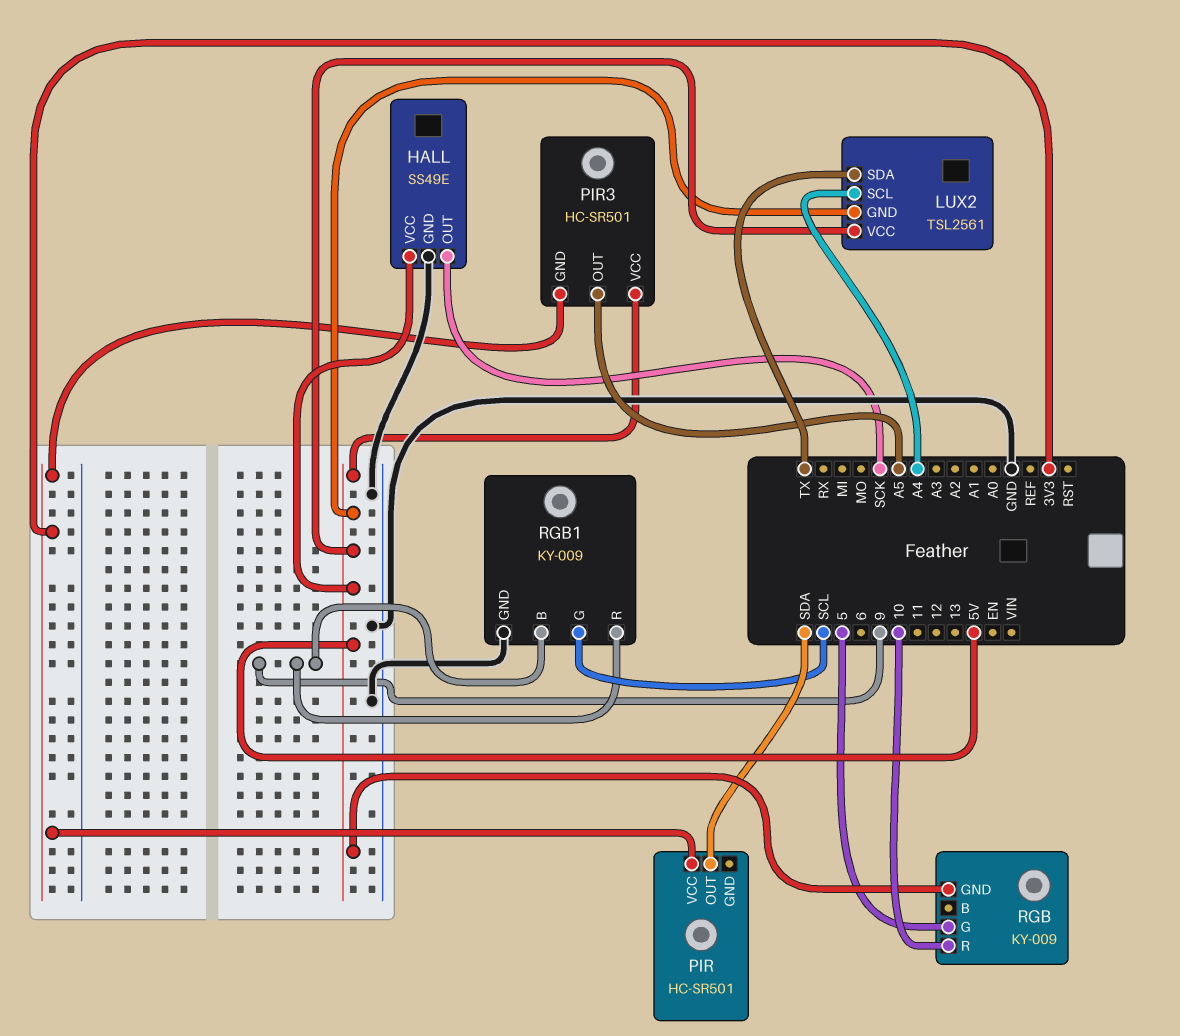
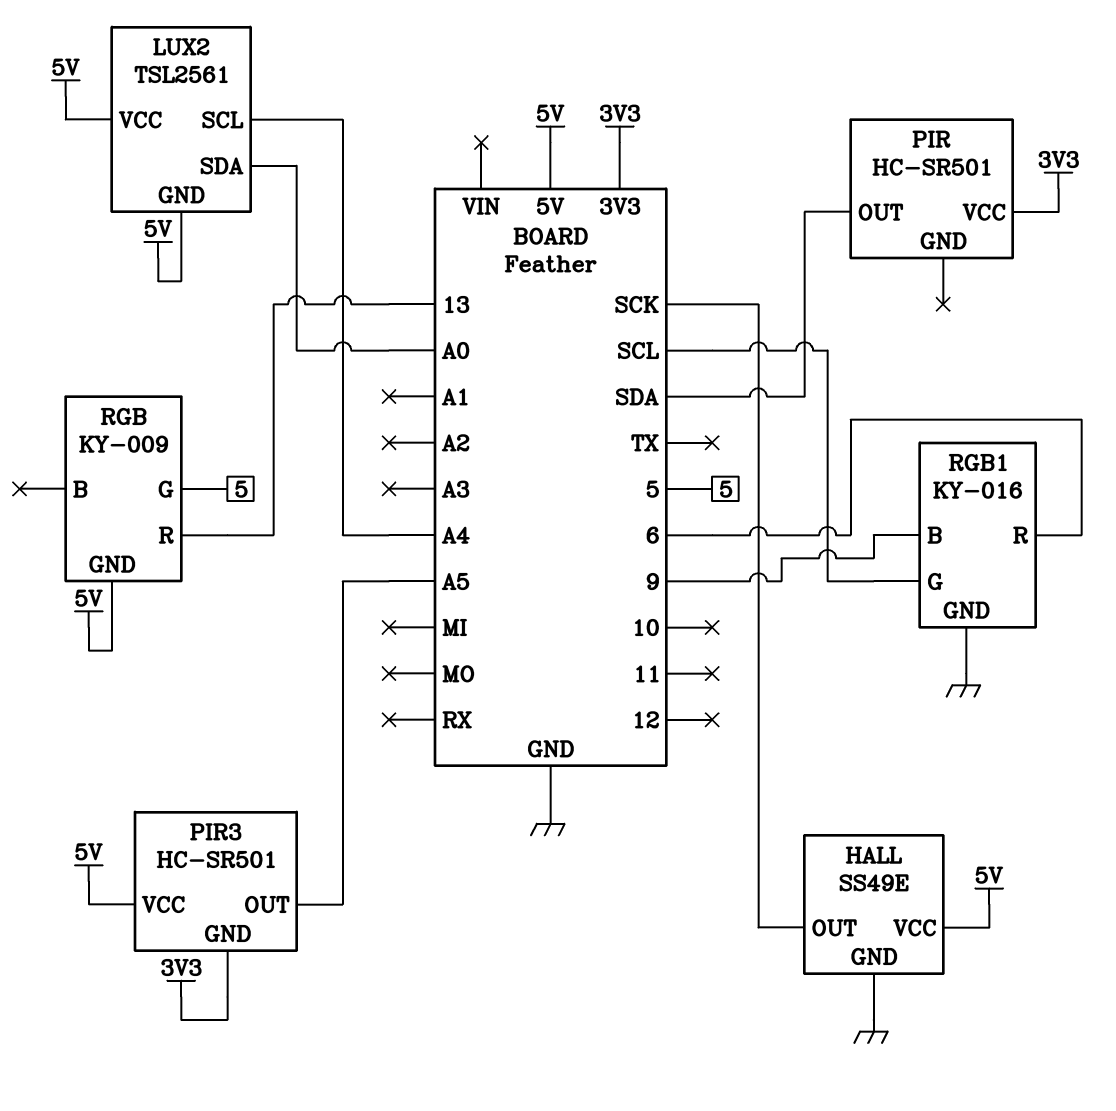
LUX2 pin SDA: TX -> A0
RGB pin R: 10 -> 13
RGB1: KY-009 -> KY-016
RGB1 pin R: 9 -> 6

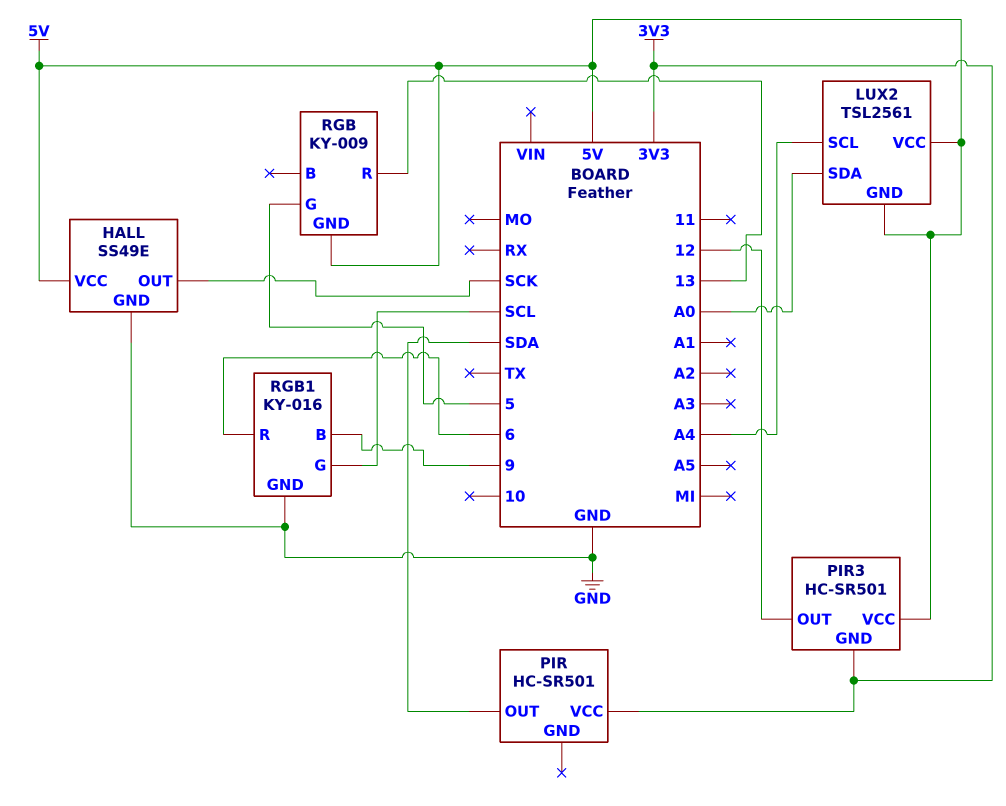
PIR3 pin OUT: A5 -> 12

